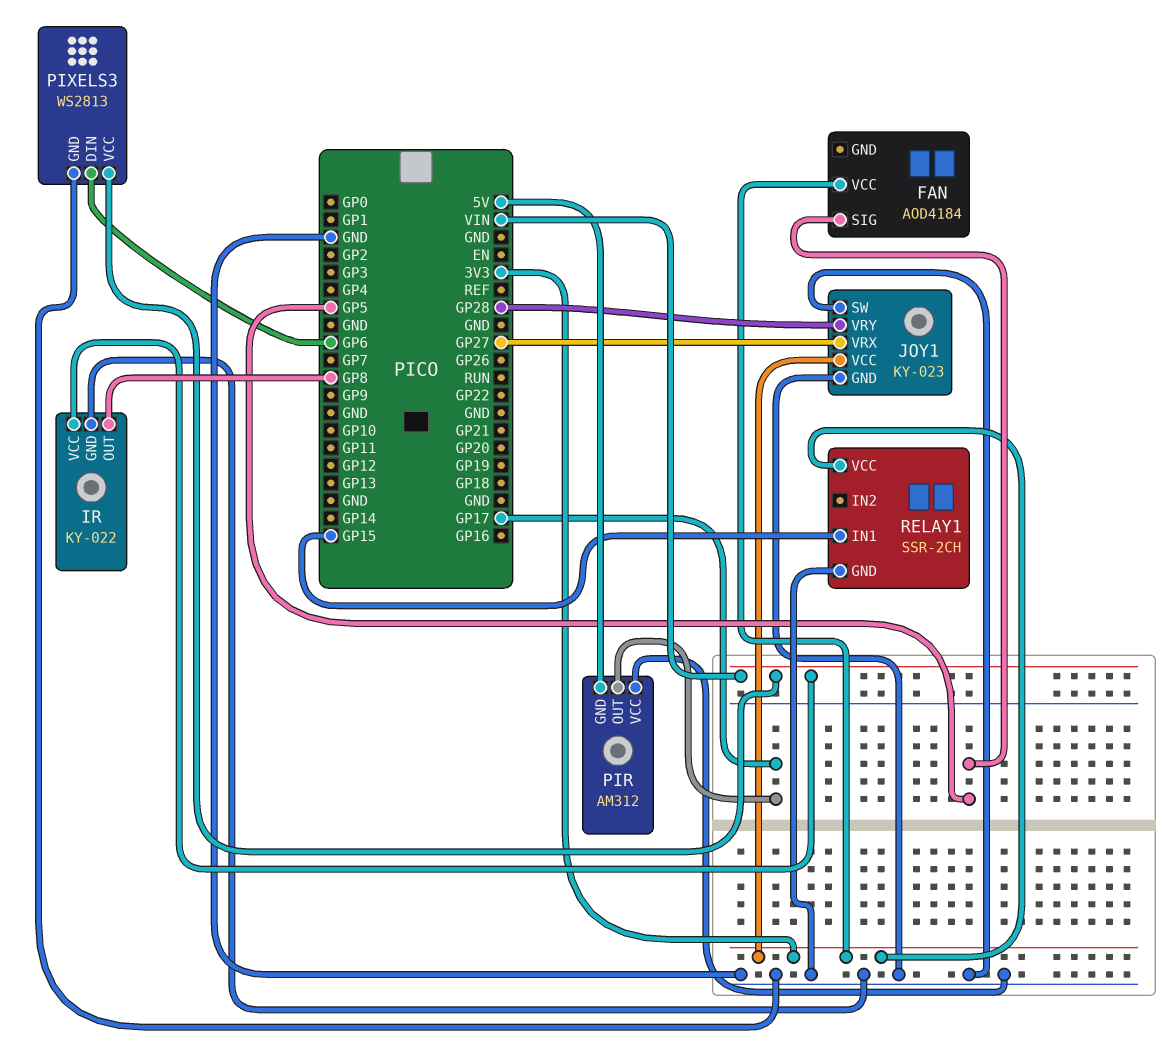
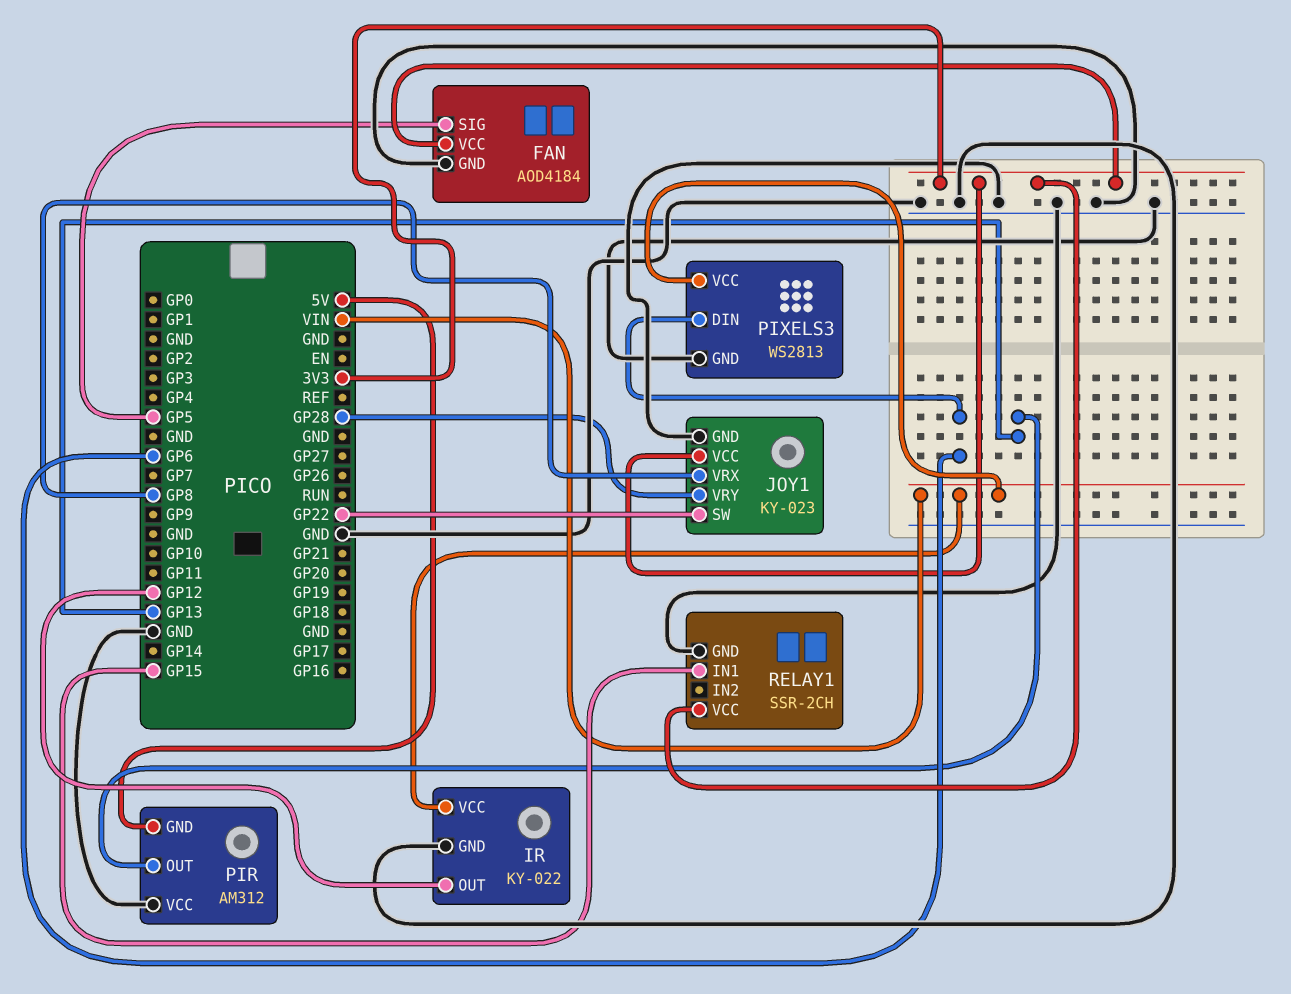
FAN pin GND: none -> GND
IR pin OUT: GP8 -> GP12
JOY1 pin SW: GND -> GP22
JOY1 pin VRX: GP27 -> GP8
PIR pin OUT: GP17 -> GP13

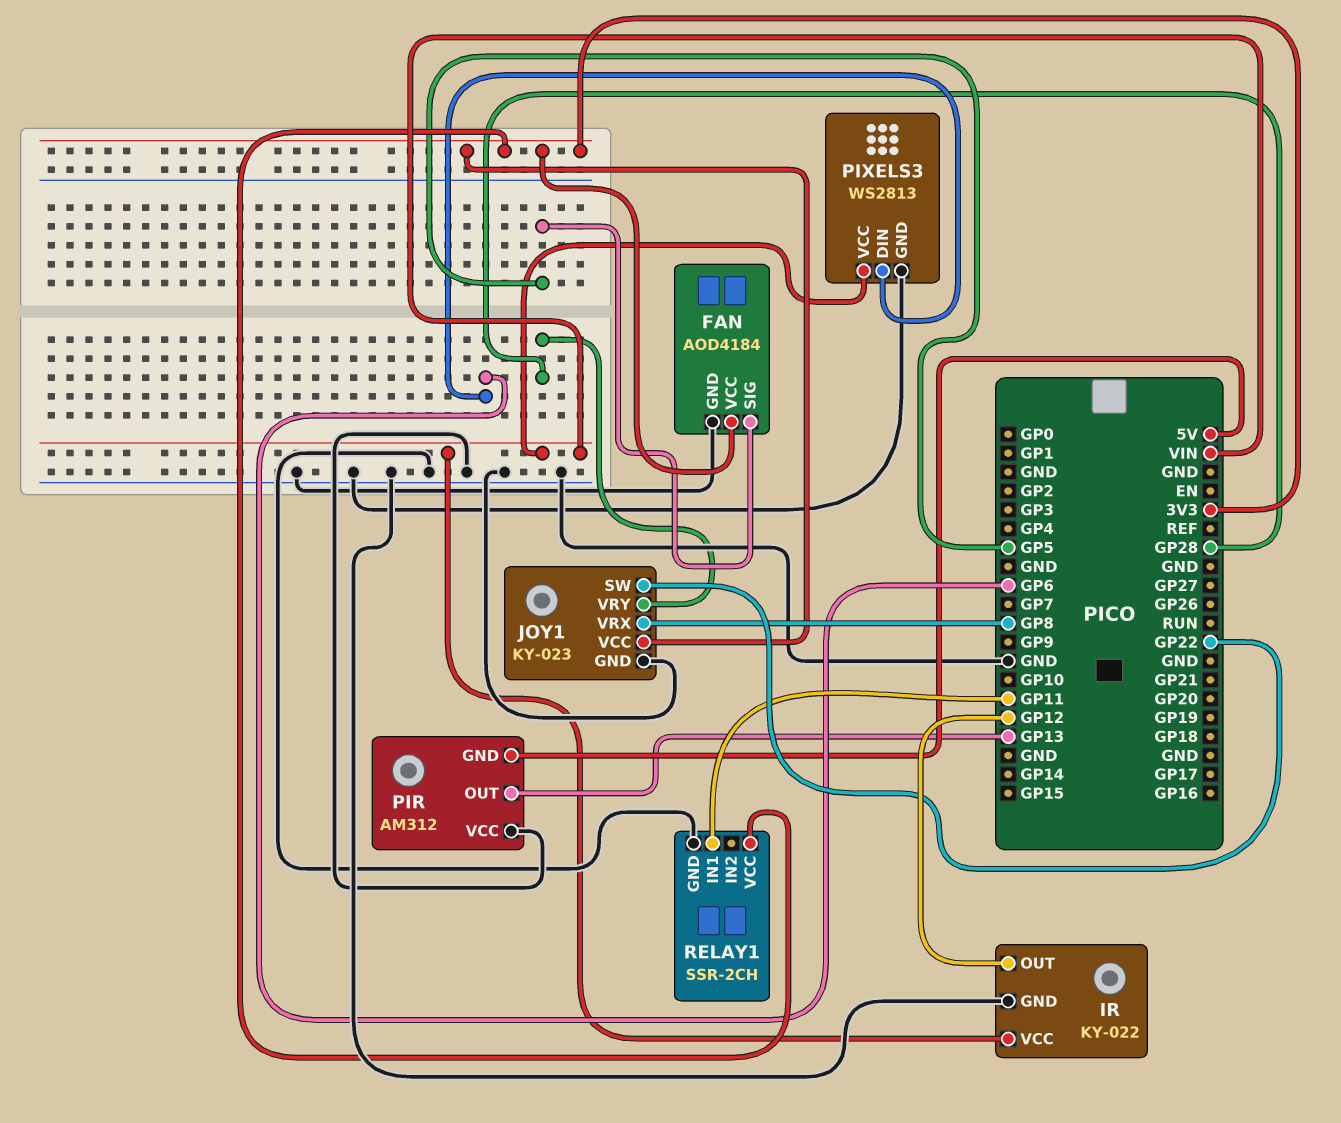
RELAY1 pin IN1: GP15 -> GP11

